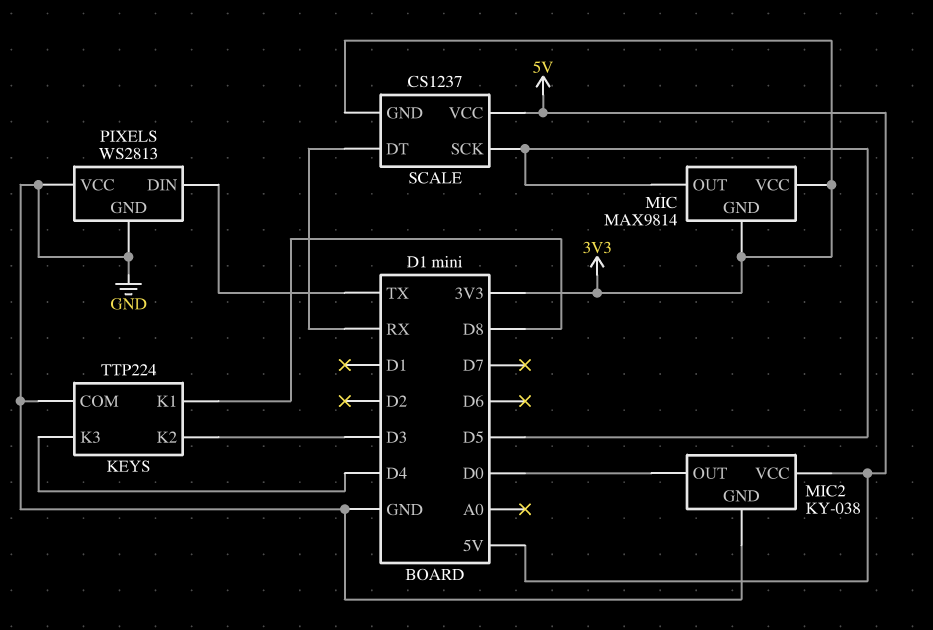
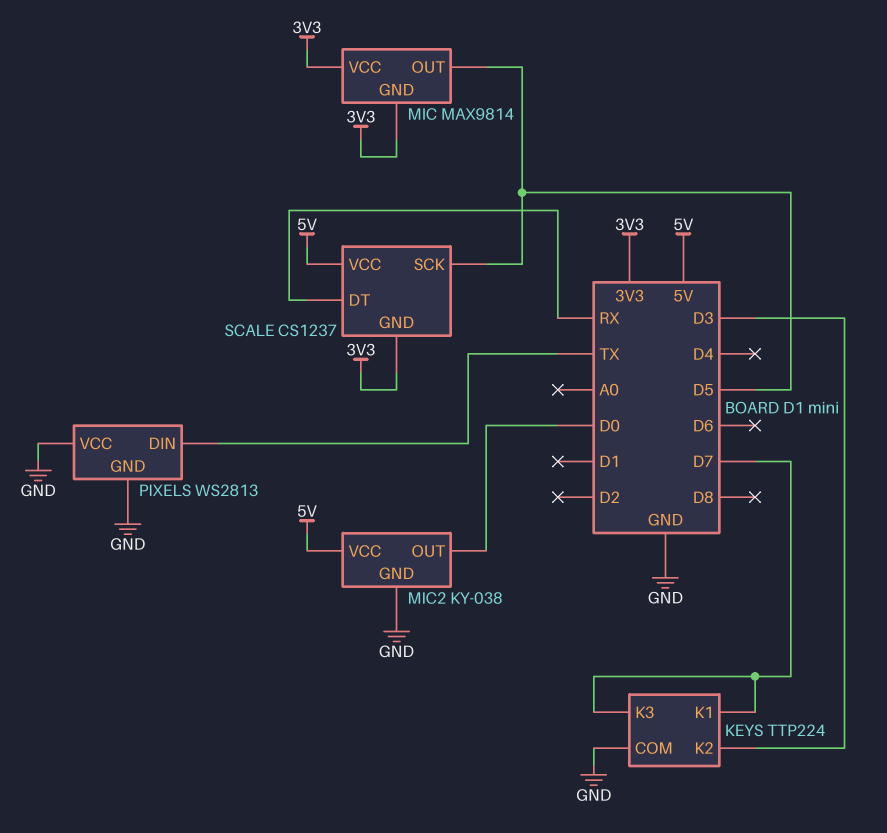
KEYS pin K1: D8 -> D7
KEYS pin K3: D4 -> D7

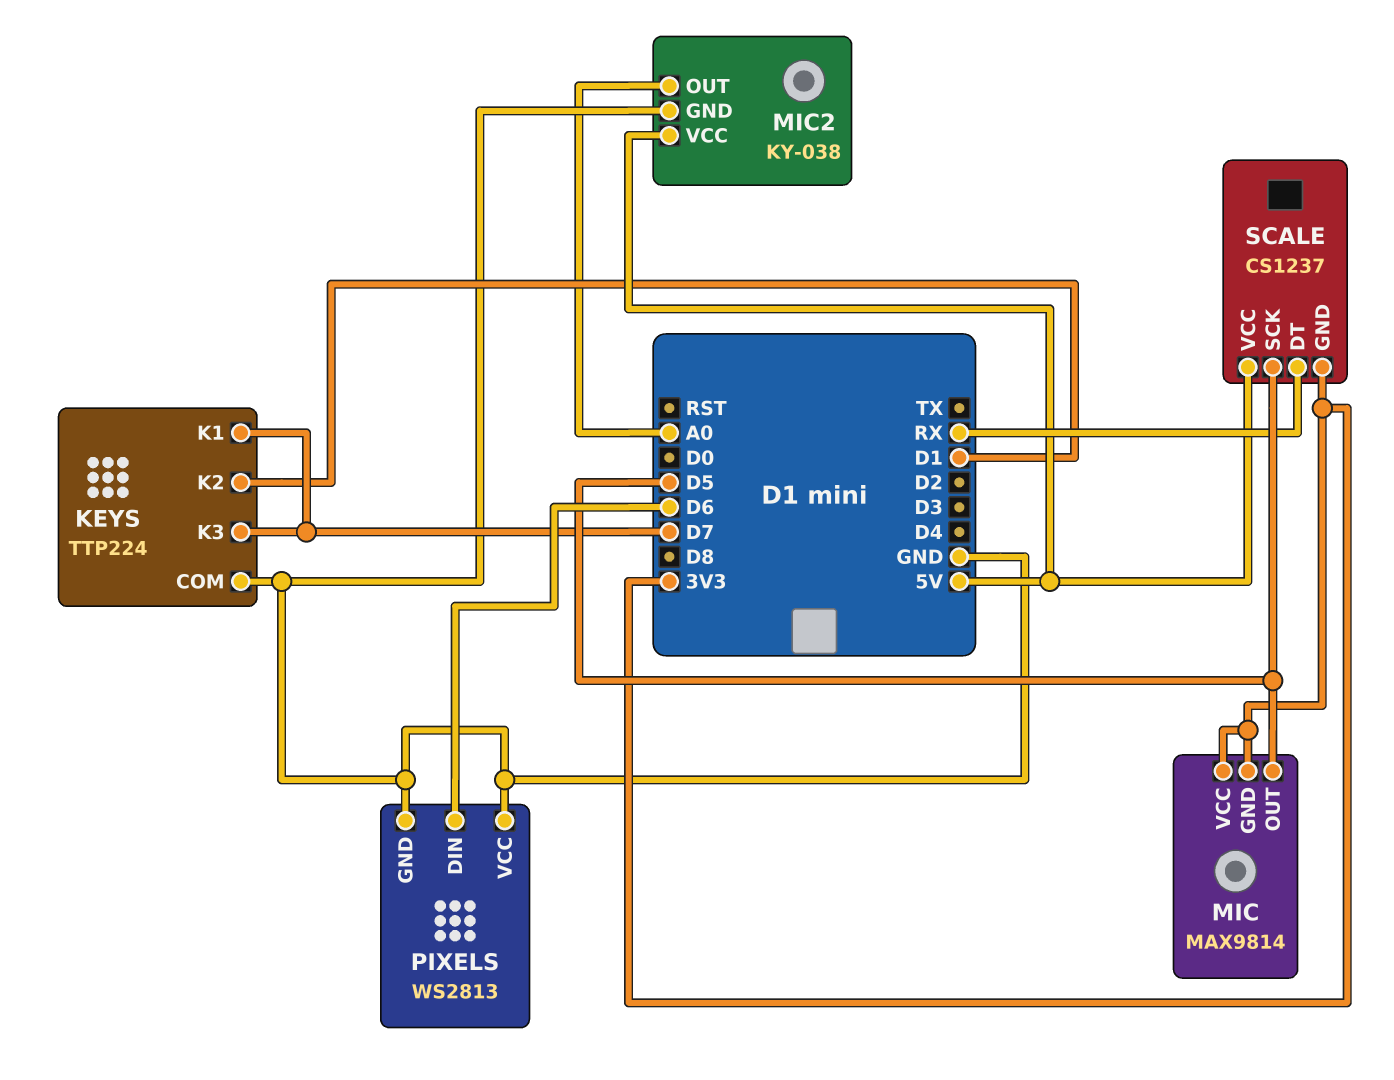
KEYS pin K2: D3 -> D1
MIC2 pin OUT: D0 -> A0
PIXELS pin DIN: TX -> D6

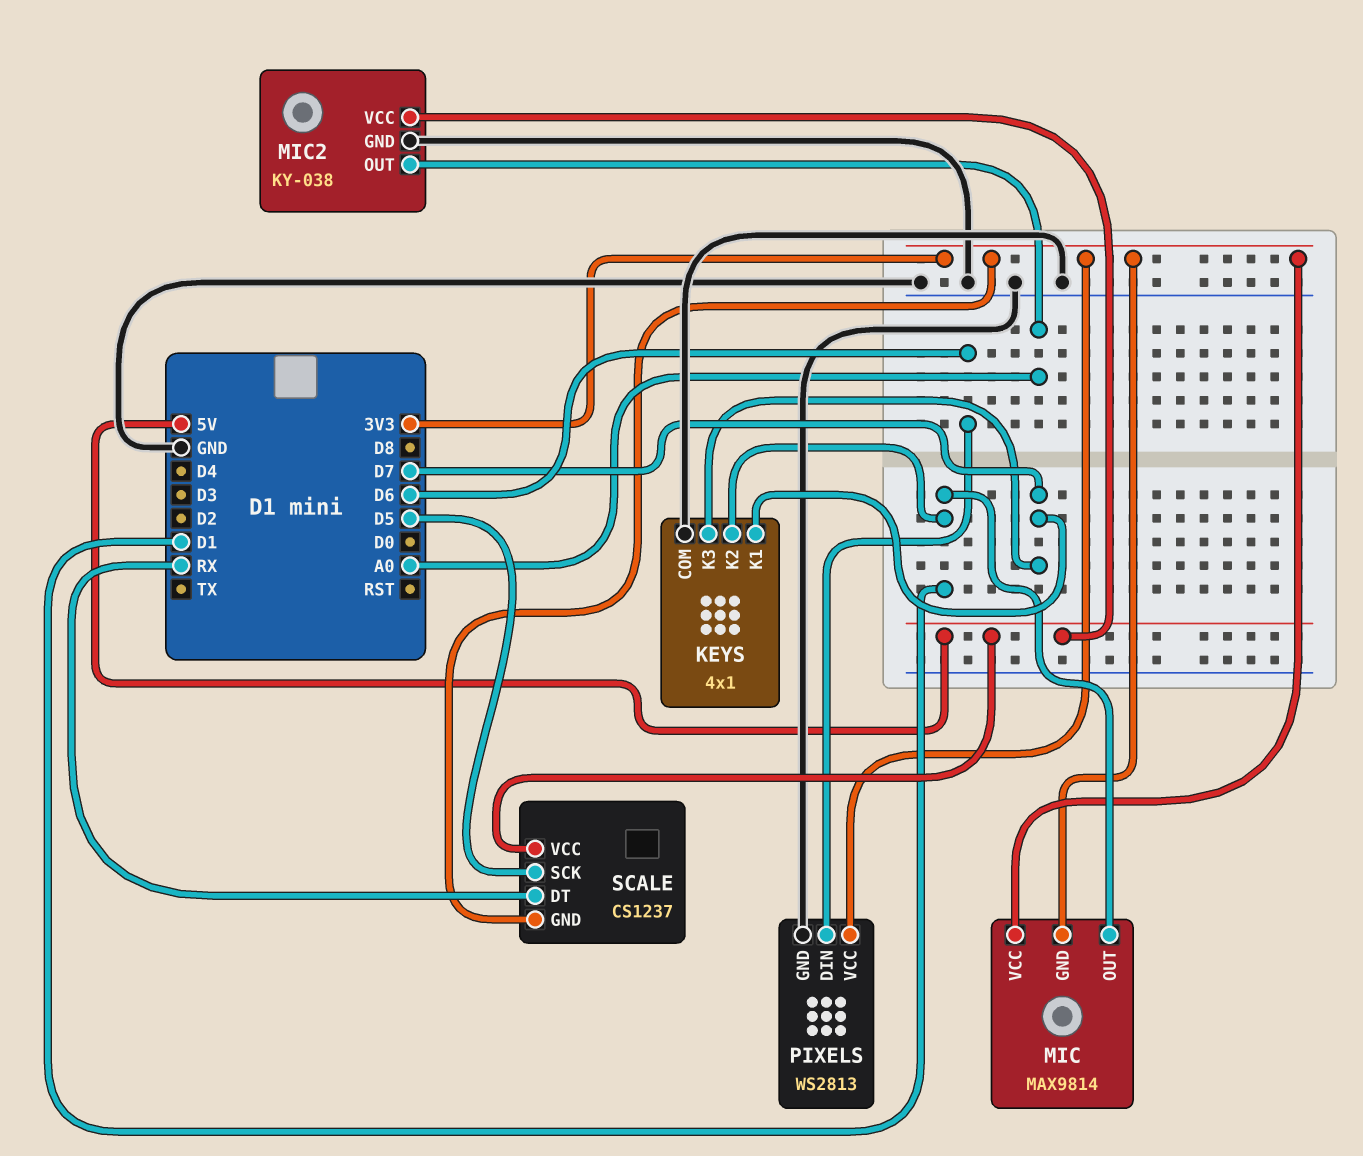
KEYS: TTP224 -> 4x1
MIC pin OUT: D5 -> D1
PIXELS pin VCC: GND -> 3V3

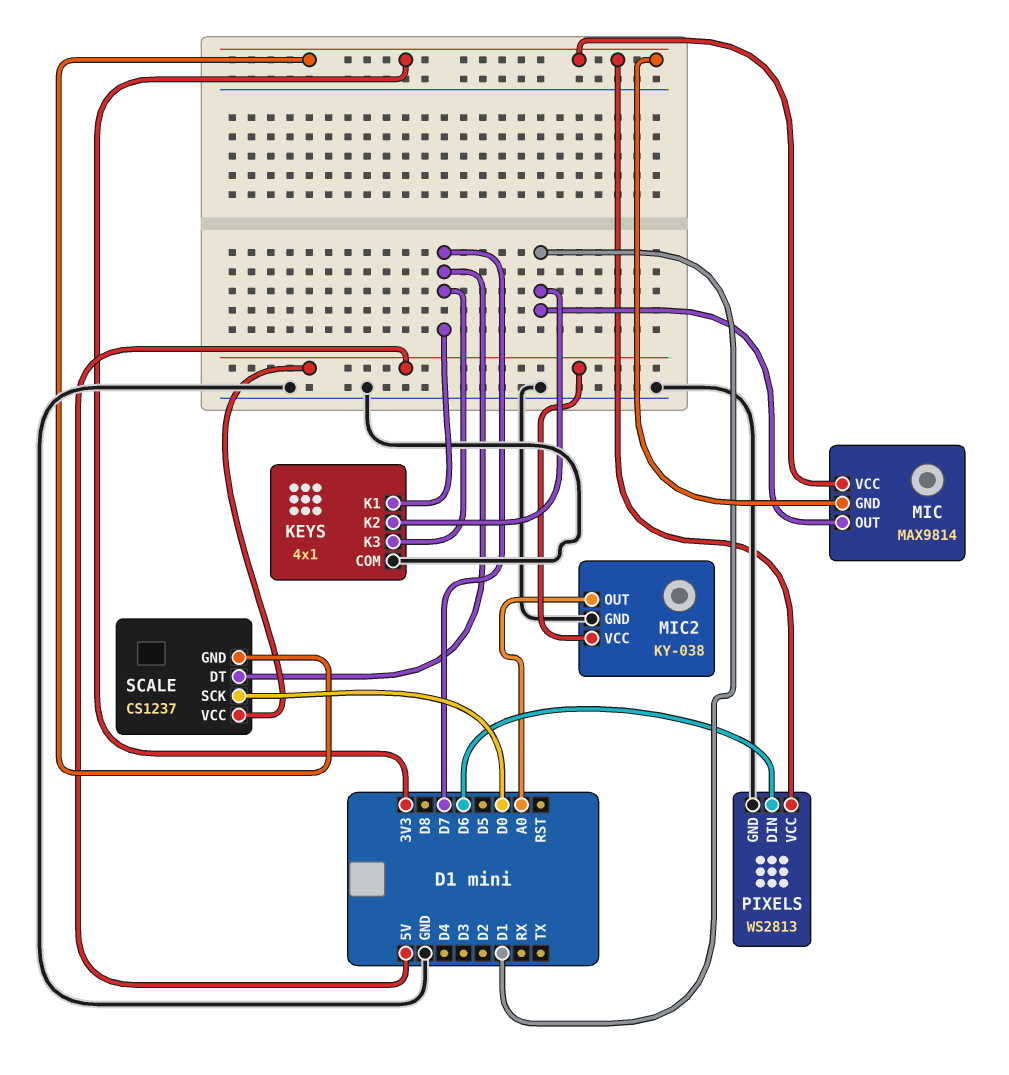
SCALE pin DT: RX -> D7
SCALE pin SCK: D5 -> D0

